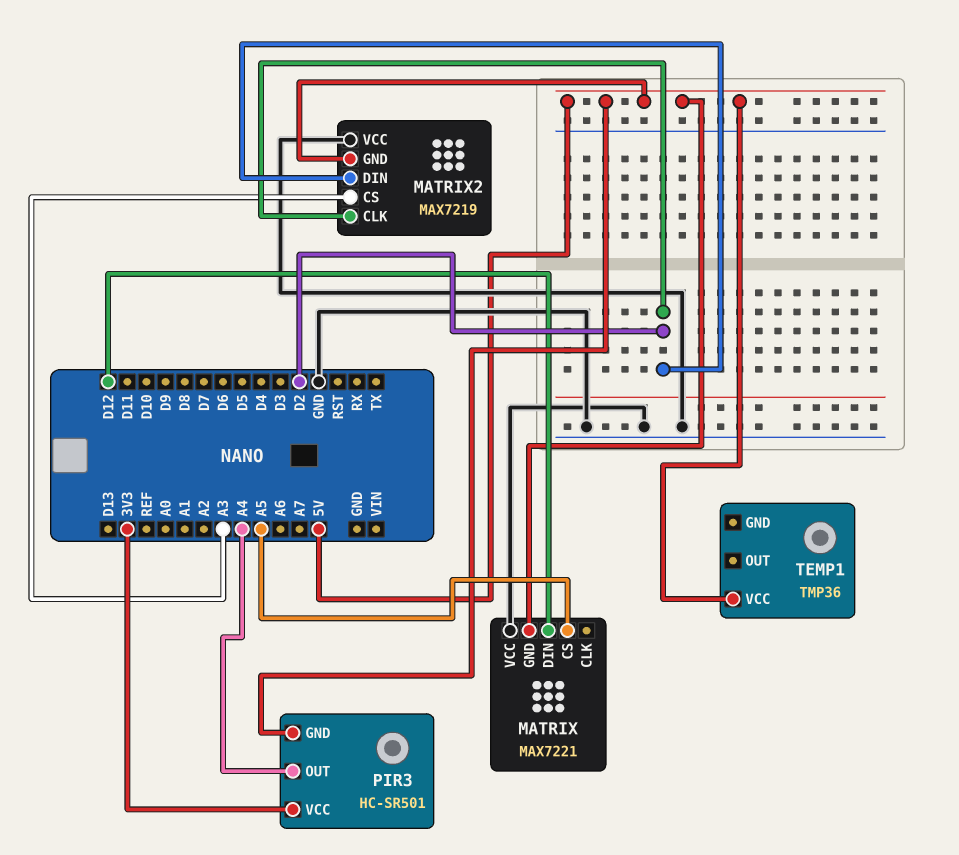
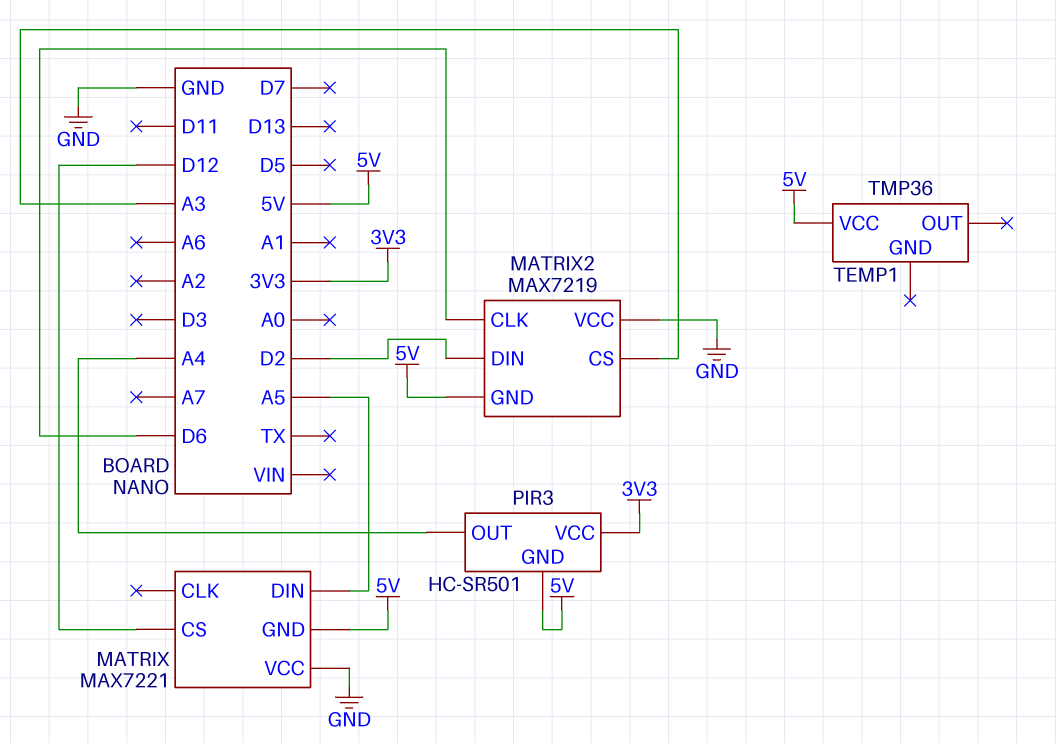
MATRIX pin CS: A5 -> D12
MATRIX pin DIN: D12 -> A5
MATRIX2 pin CLK: D2 -> D6

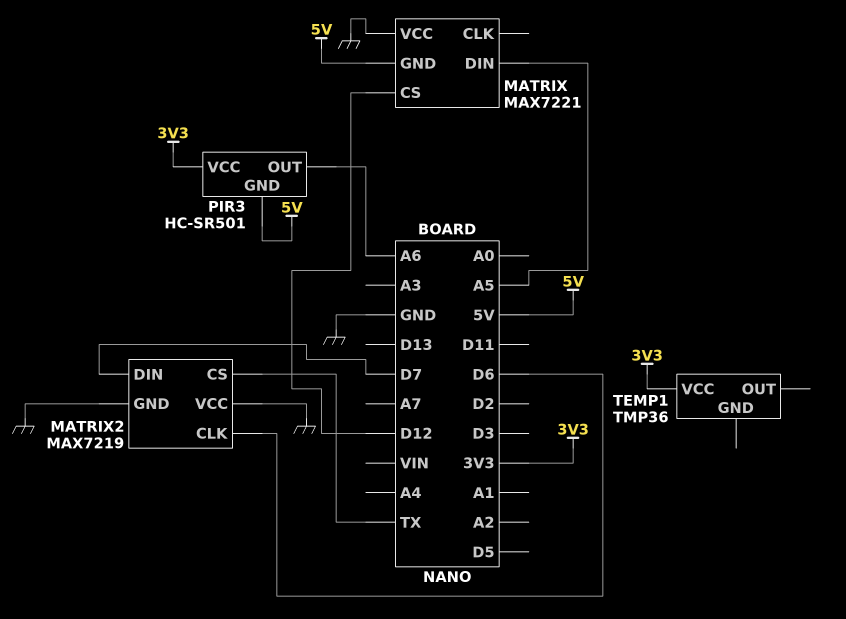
MATRIX2 pin CS: A3 -> TX
MATRIX2 pin DIN: D2 -> D7
MATRIX2 pin GND: 5V -> GND
PIR3 pin OUT: A4 -> A6
TEMP1 pin VCC: 5V -> 3V3

